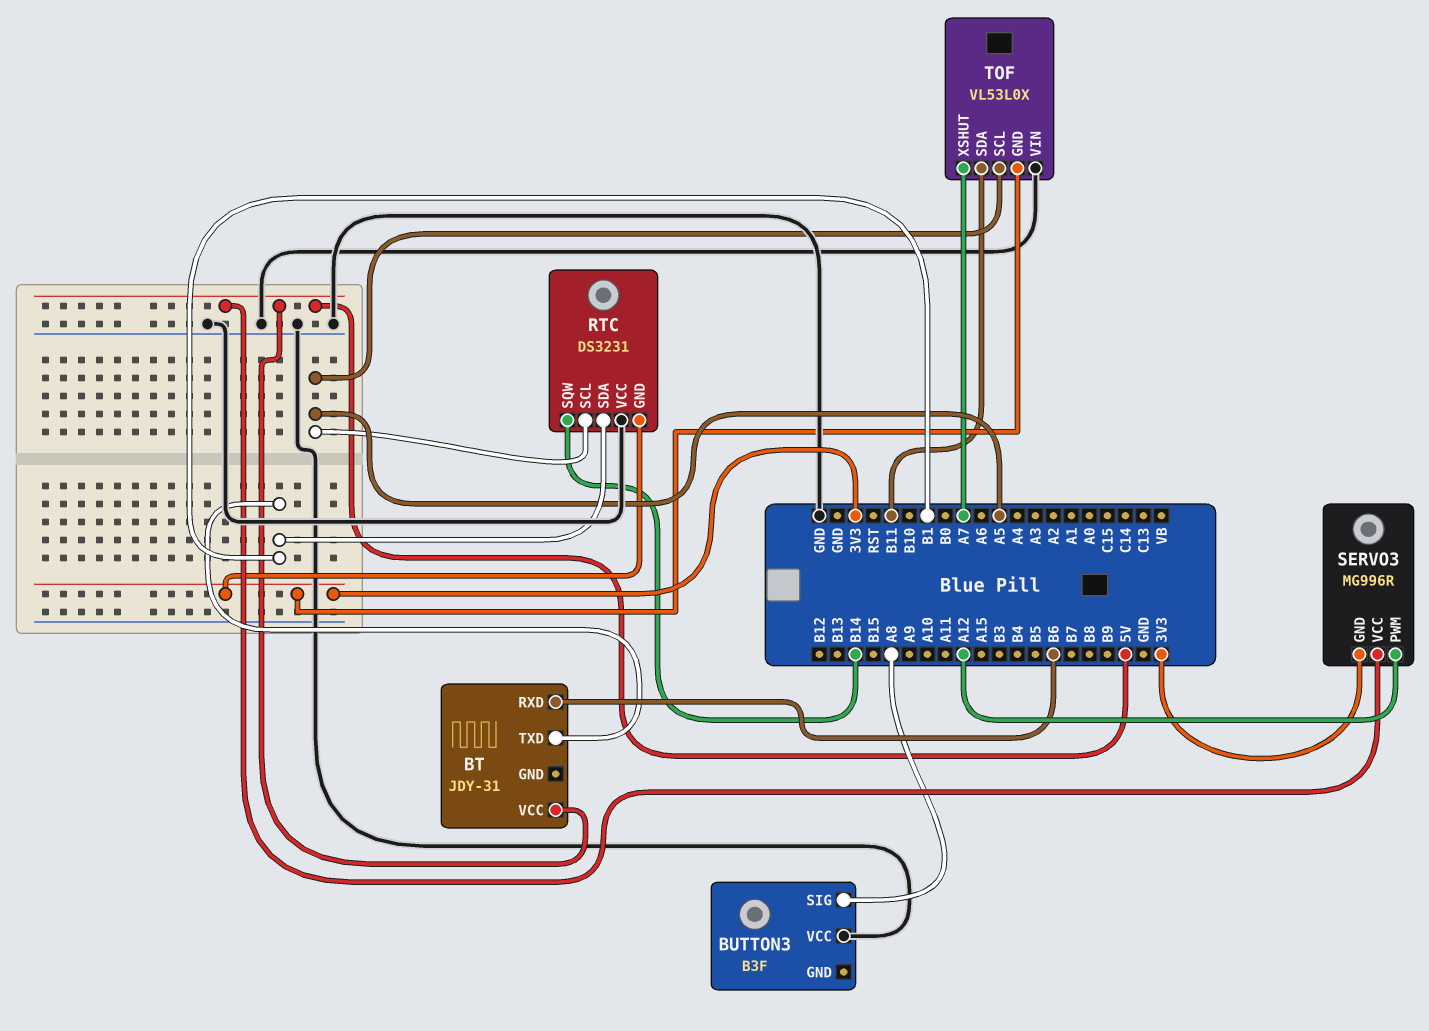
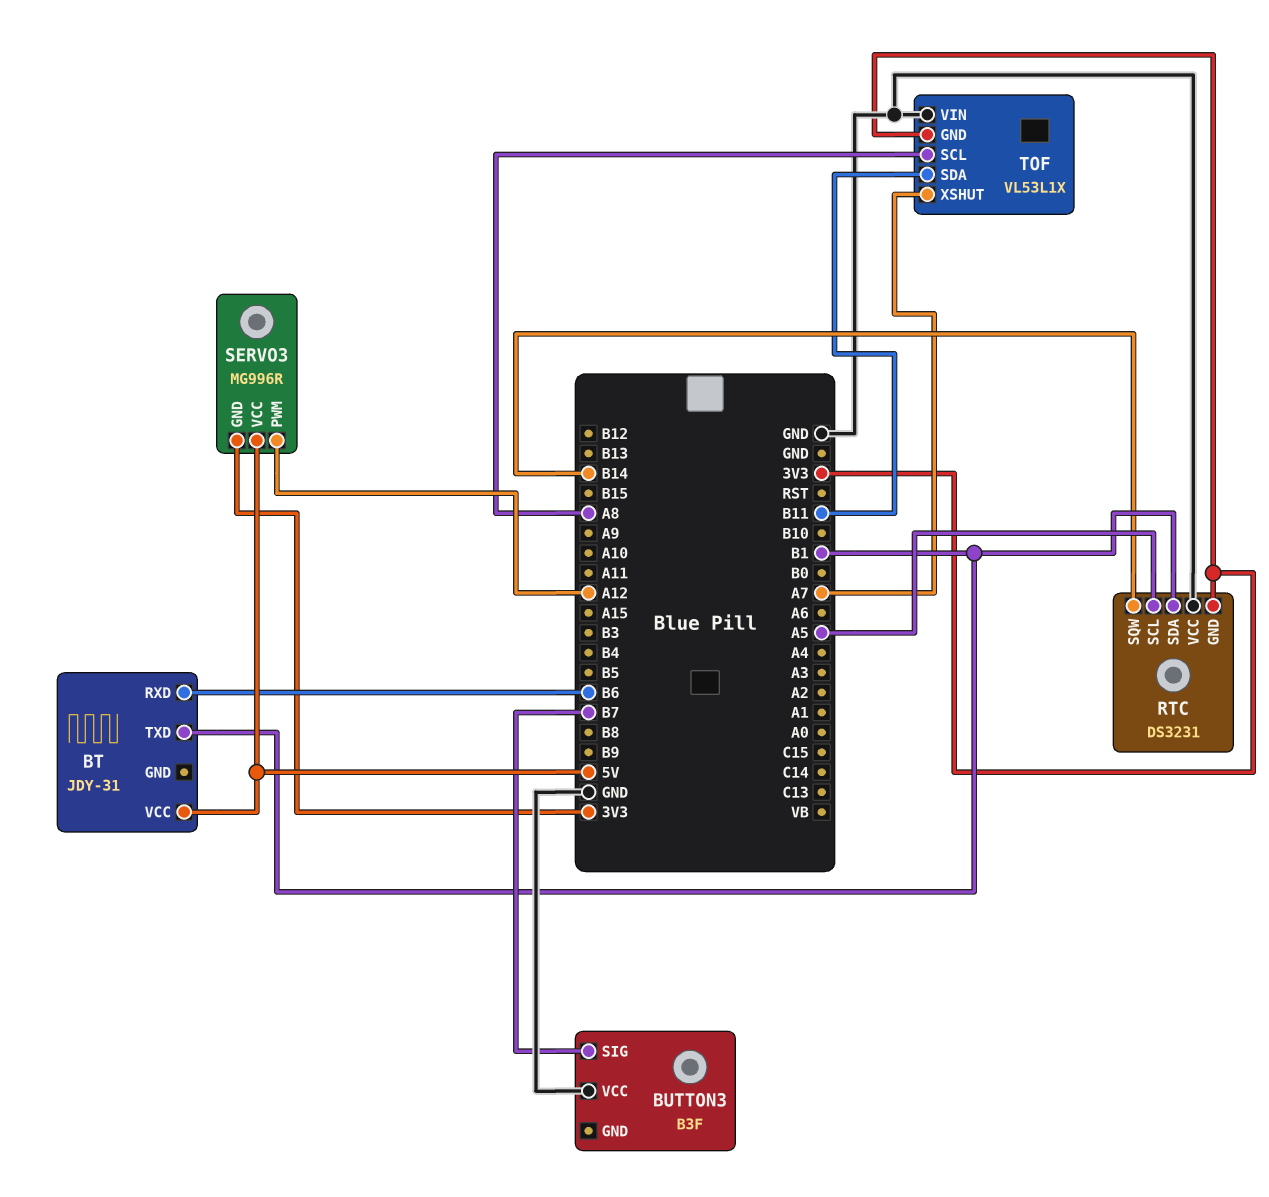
BUTTON3 pin SIG: A8 -> B7
TOF: VL53L0X -> VL53L1X
TOF pin SCL: A5 -> A8

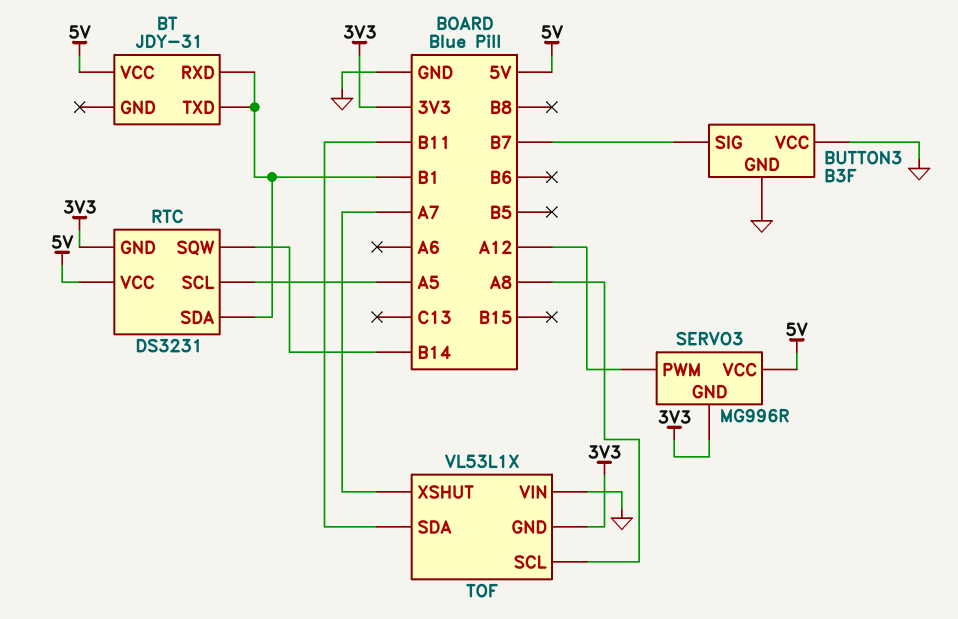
BT pin RXD: B6 -> B1
BUTTON3 pin GND: none -> GND
RTC pin VCC: GND -> 5V

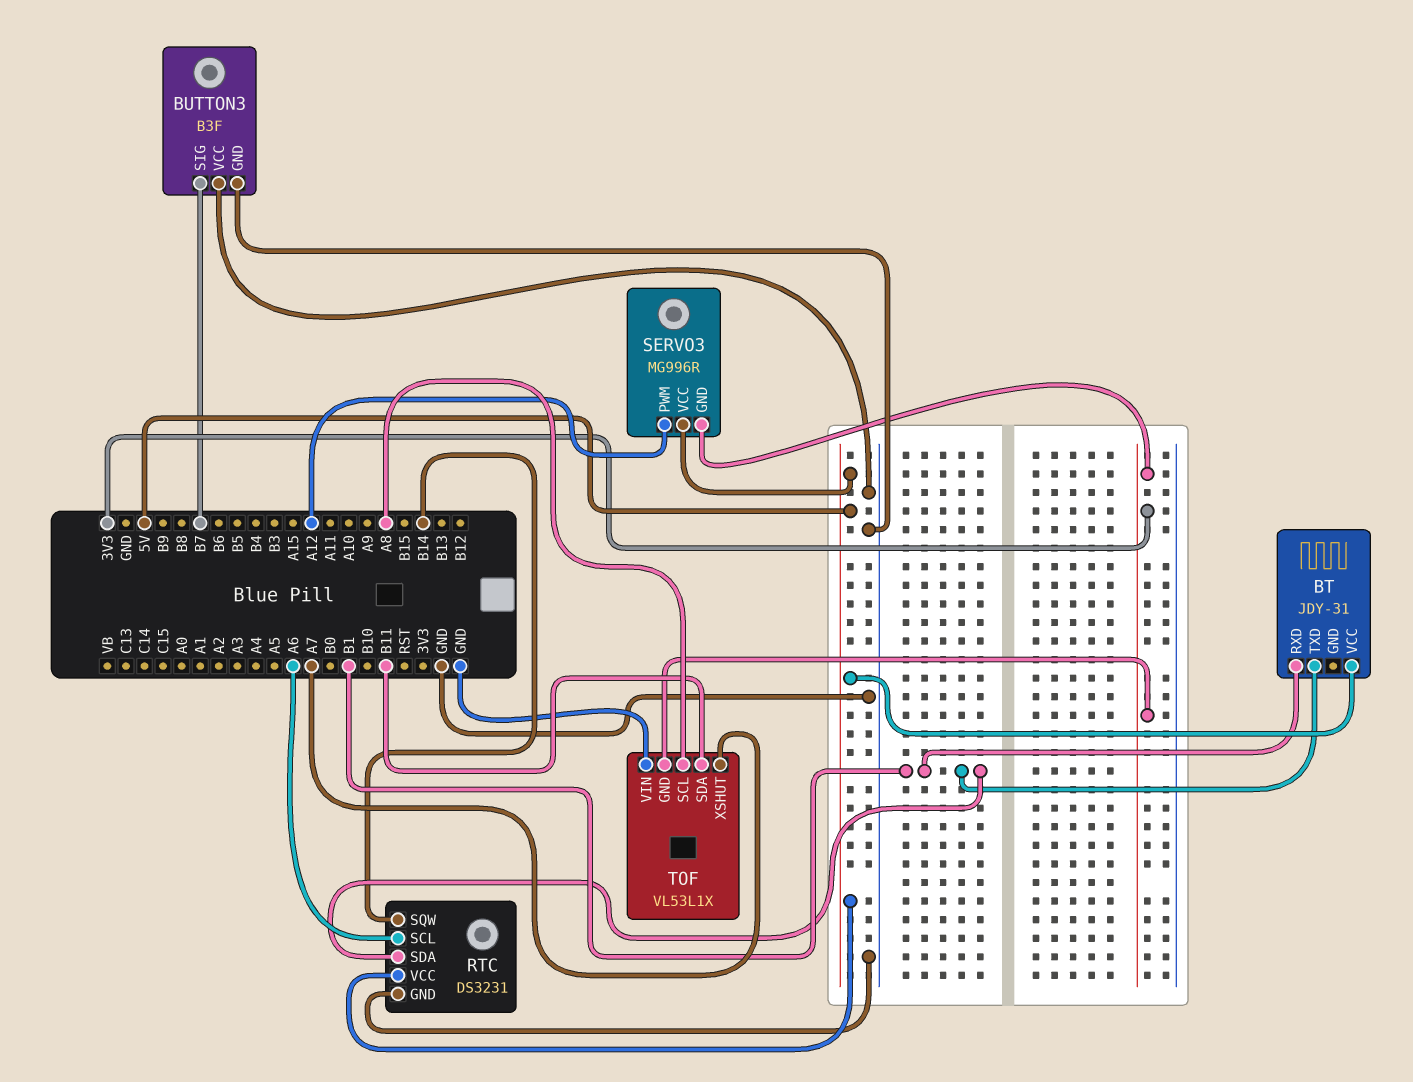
RTC pin GND: 3V3 -> GND
RTC pin SCL: A5 -> A6

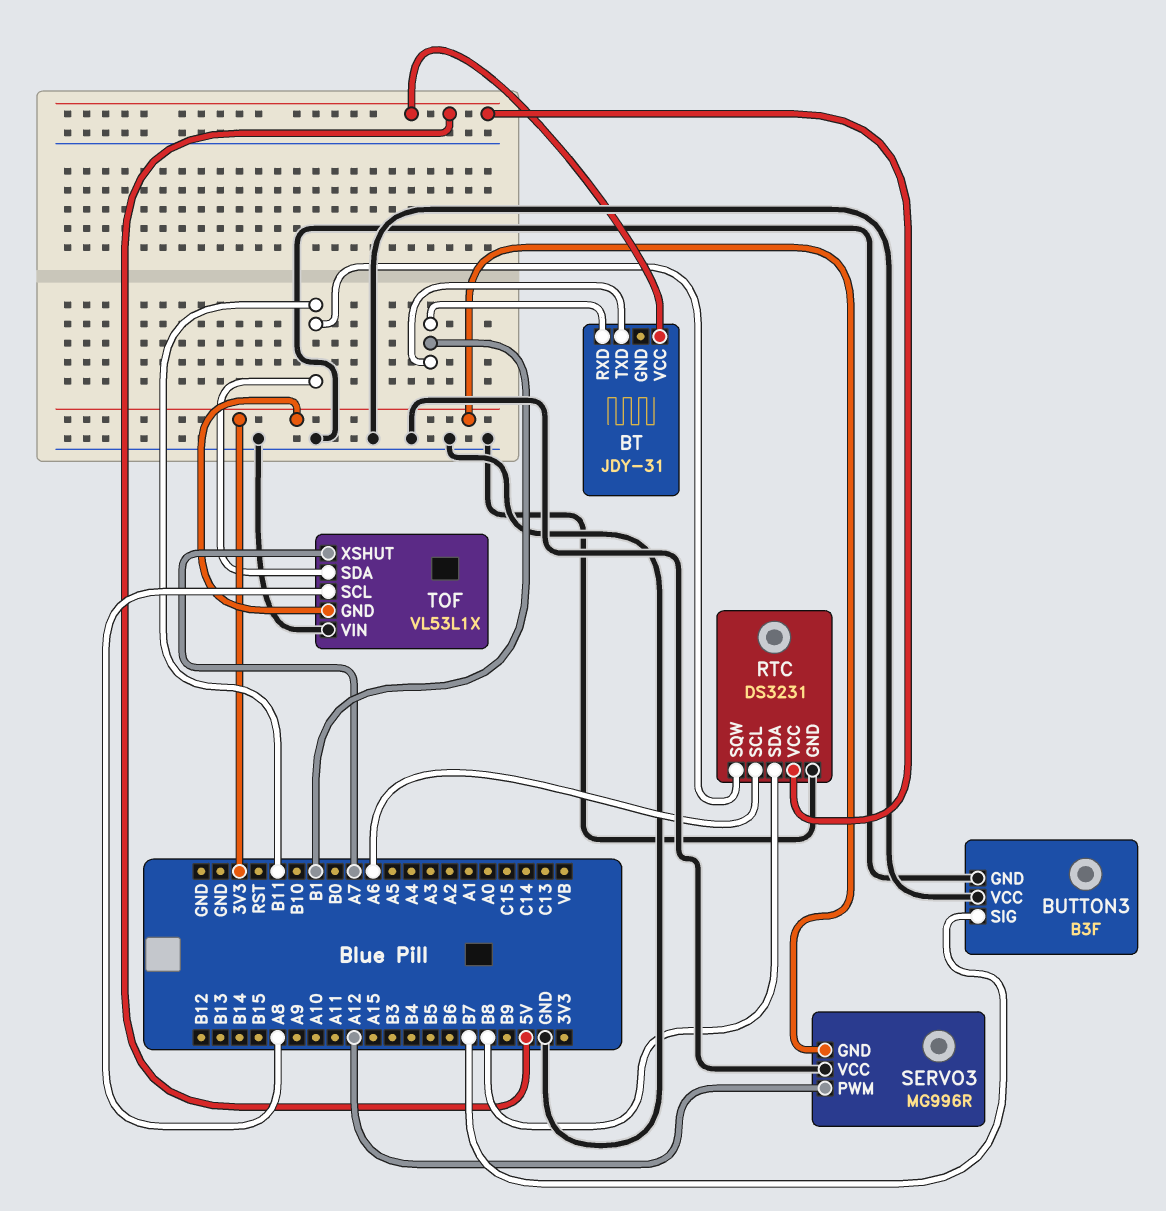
RTC pin SDA: B1 -> B8
RTC pin SQW: B14 -> B11
SERVO3 pin VCC: 5V -> GND

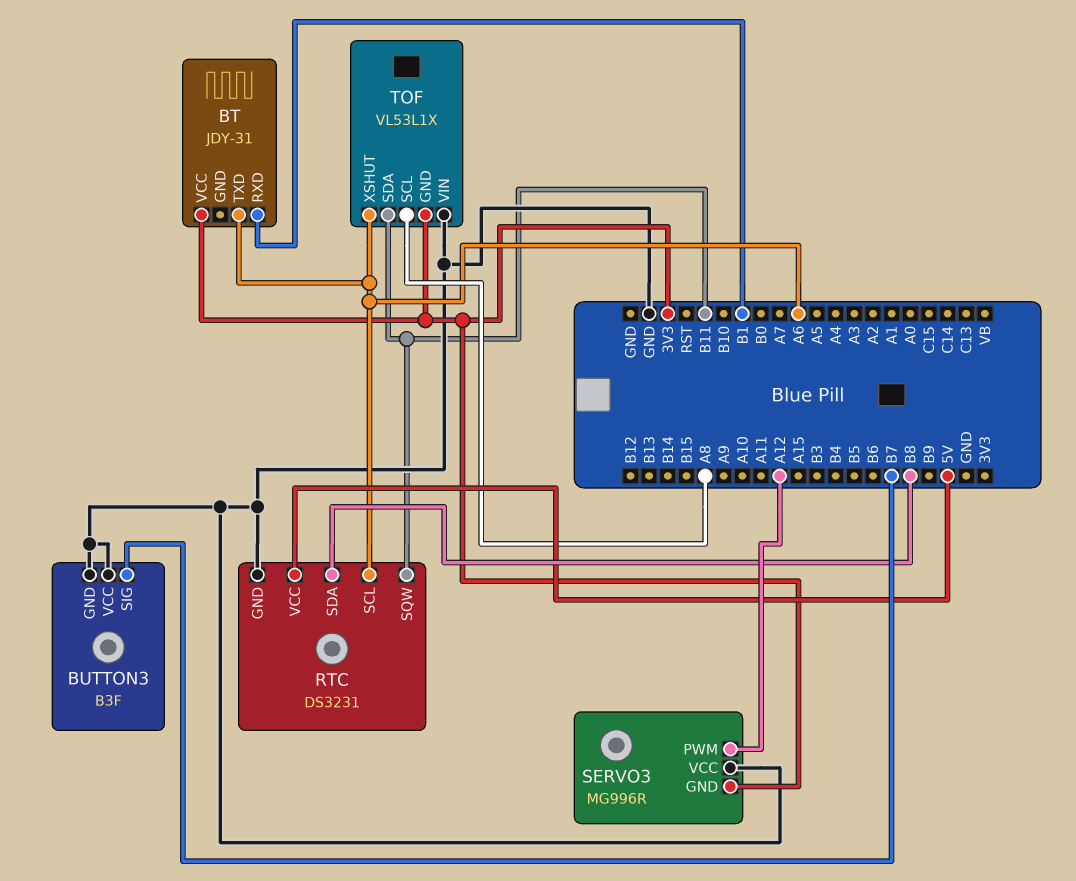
BT pin TXD: B1 -> A6
BT pin VCC: 5V -> 3V3
TOF pin XSHUT: A7 -> A6

